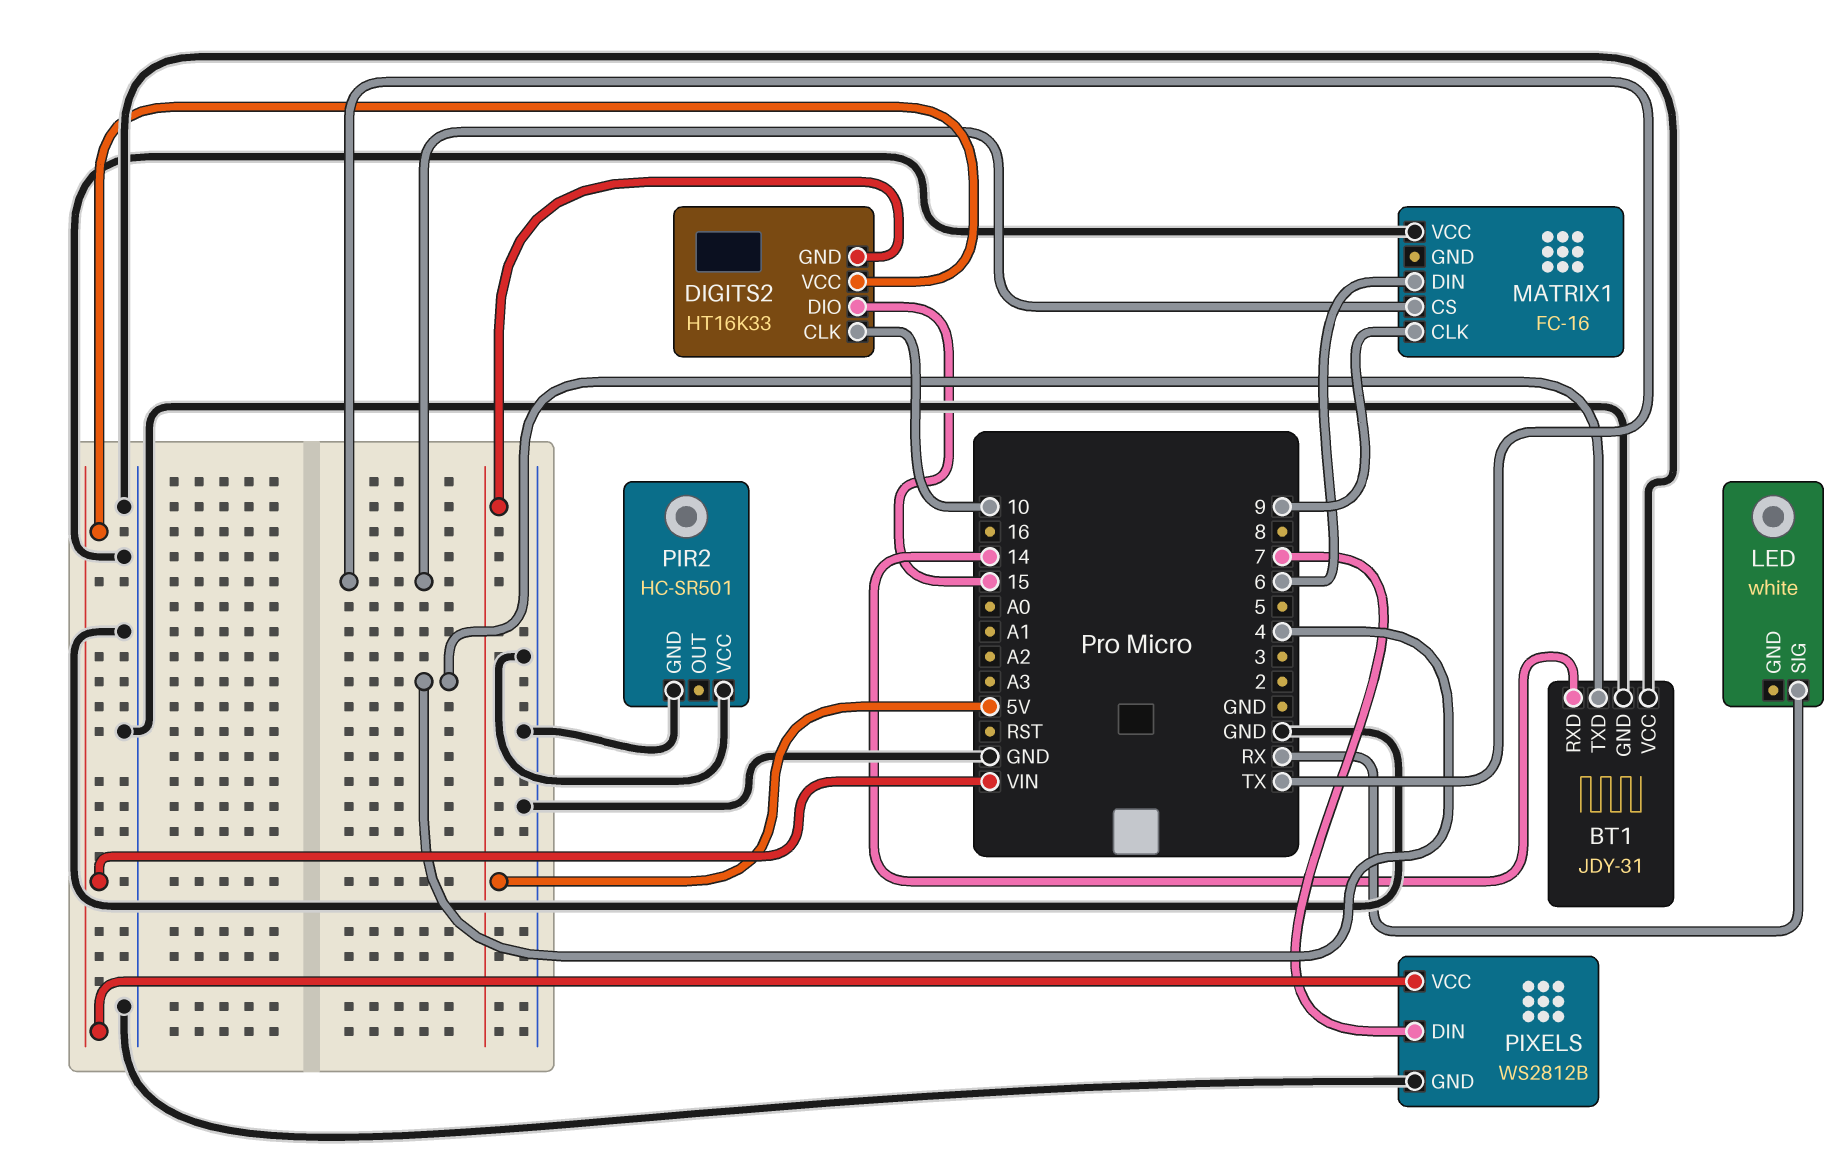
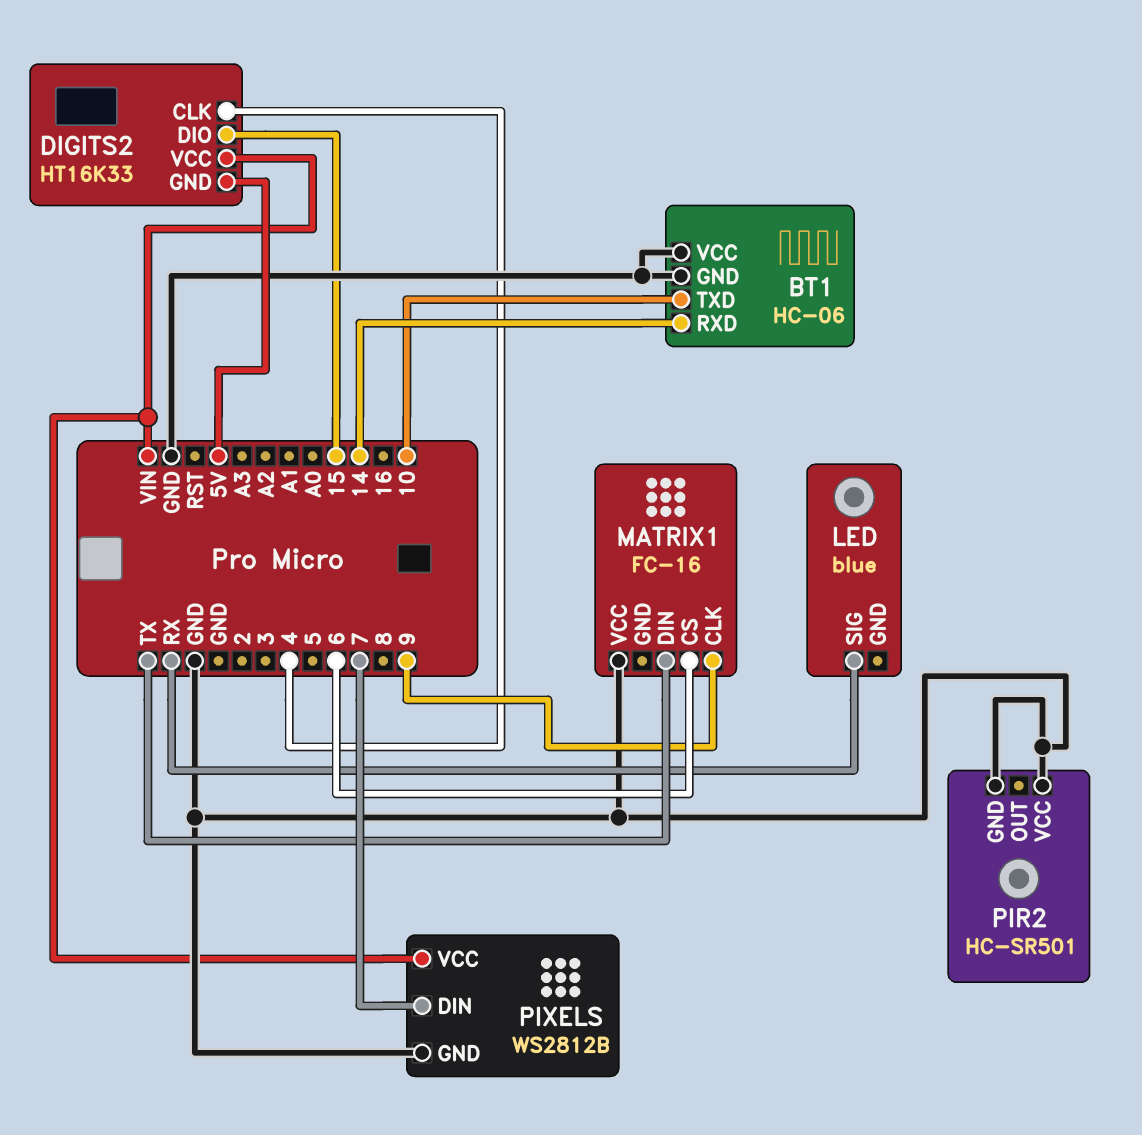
BT1: JDY-31 -> HC-06
BT1 pin TXD: 4 -> 10
DIGITS2 pin CLK: 10 -> 4
LED: white -> blue
MATRIX1 pin CS: TX -> 6
MATRIX1 pin DIN: 6 -> TX

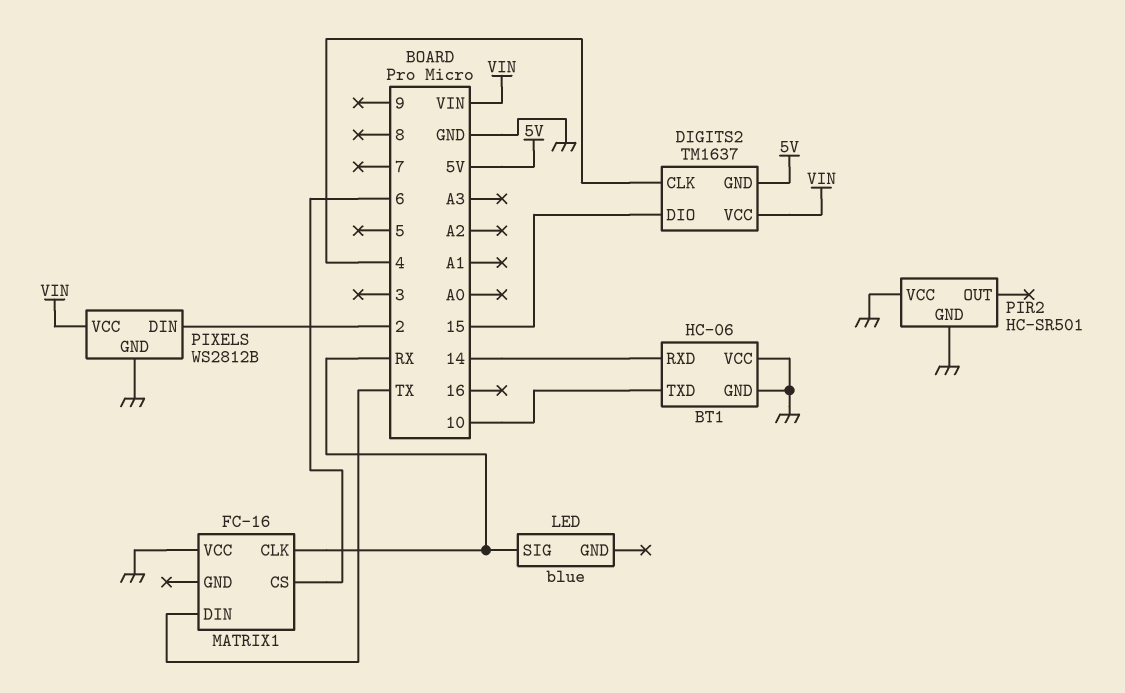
DIGITS2: HT16K33 -> TM1637
MATRIX1 pin CLK: 9 -> RX
PIXELS pin DIN: 7 -> 2

